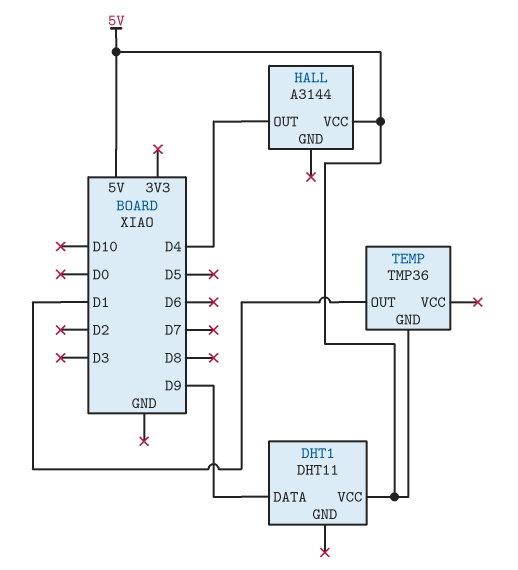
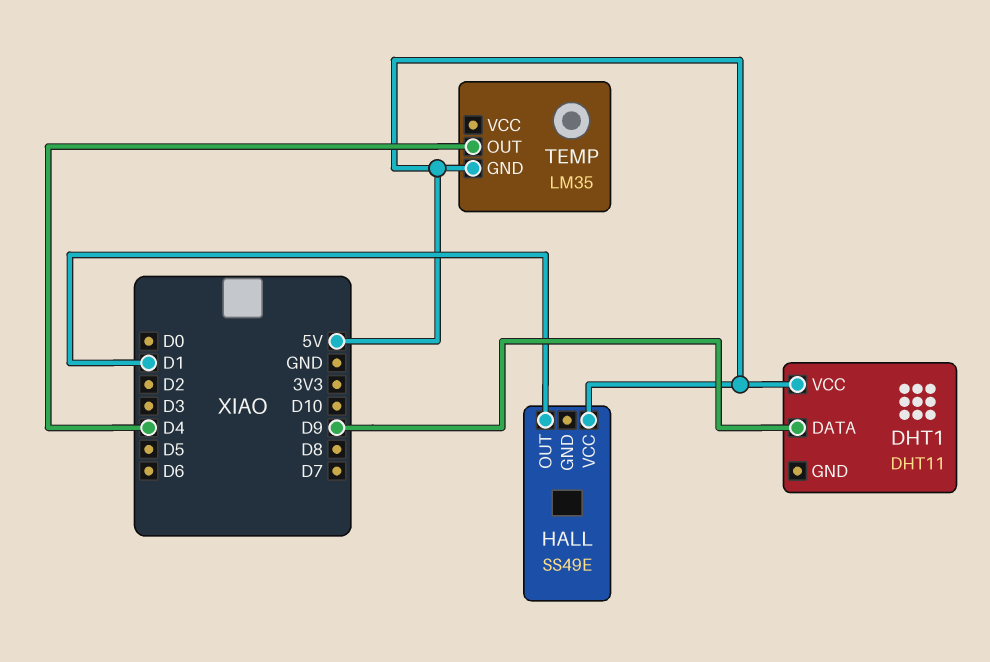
HALL: A3144 -> SS49E
HALL pin OUT: D4 -> D1
TEMP: TMP36 -> LM35
TEMP pin OUT: D1 -> D4

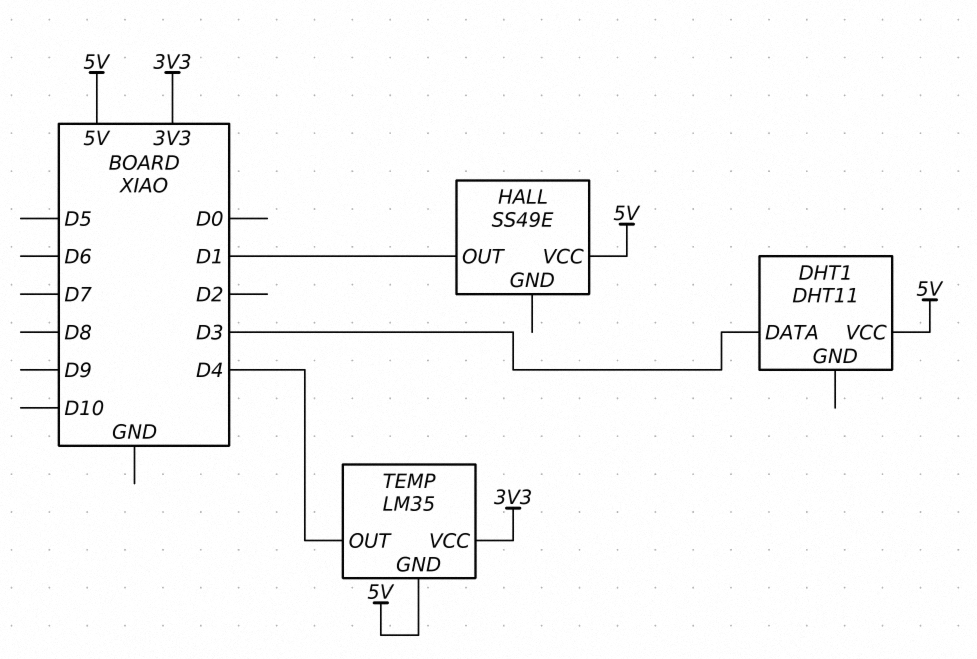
DHT1 pin DATA: D9 -> D3
TEMP pin VCC: none -> 3V3

